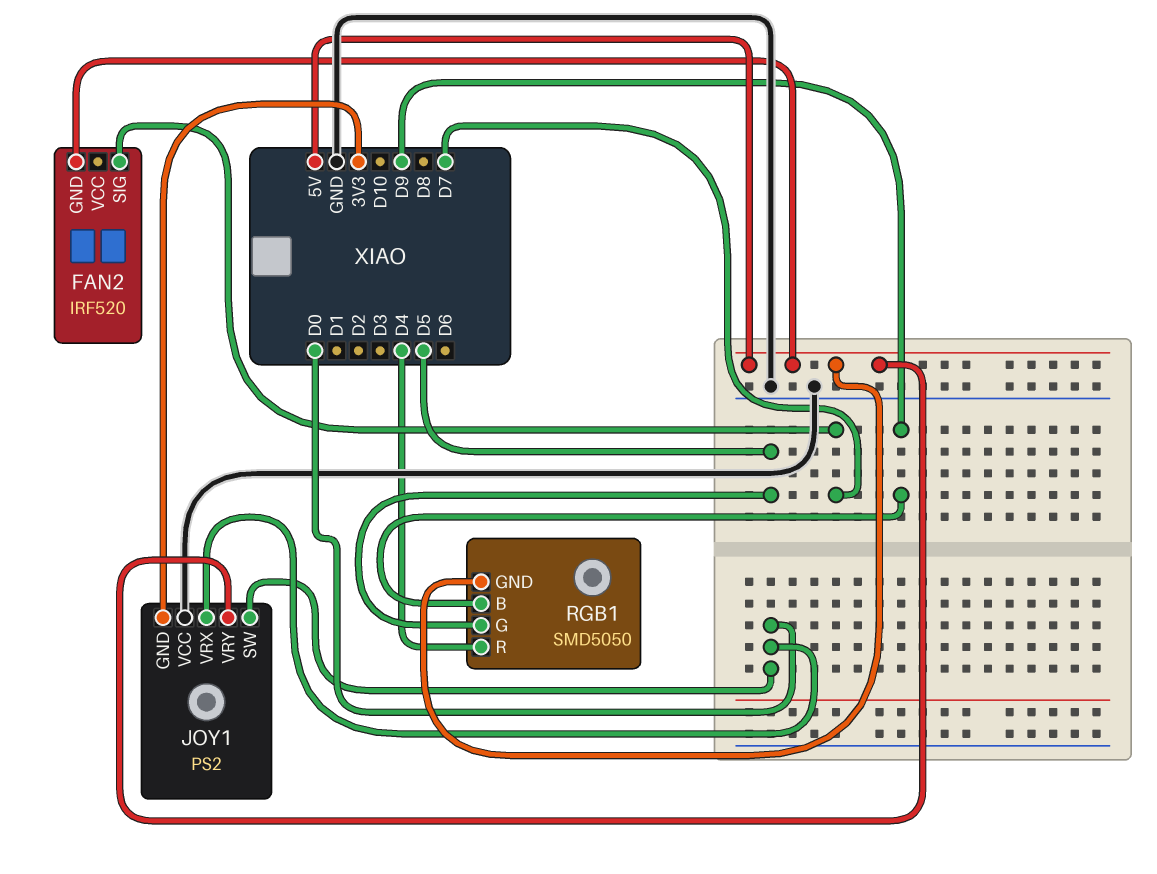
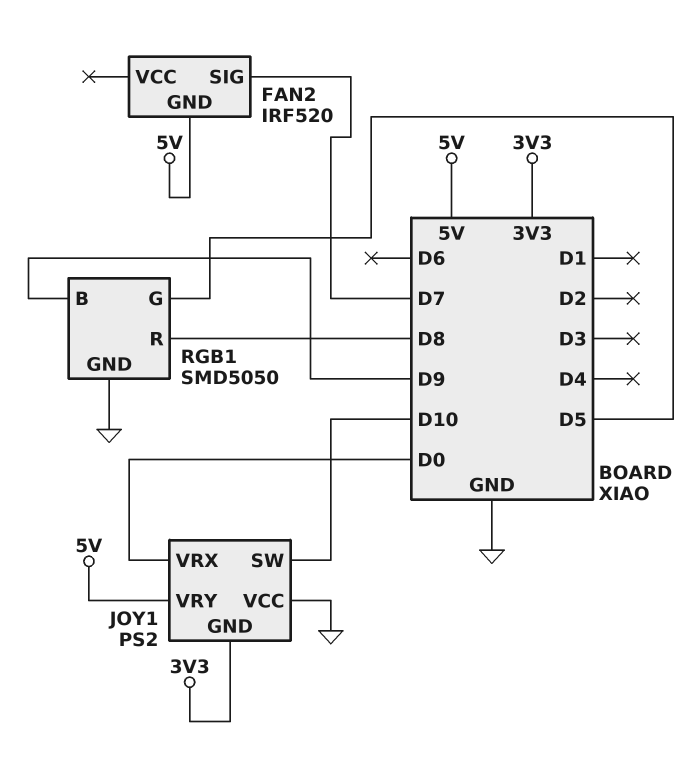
JOY1 pin SW: D0 -> D10
RGB1 pin GND: 5V -> GND
RGB1 pin R: D4 -> D8

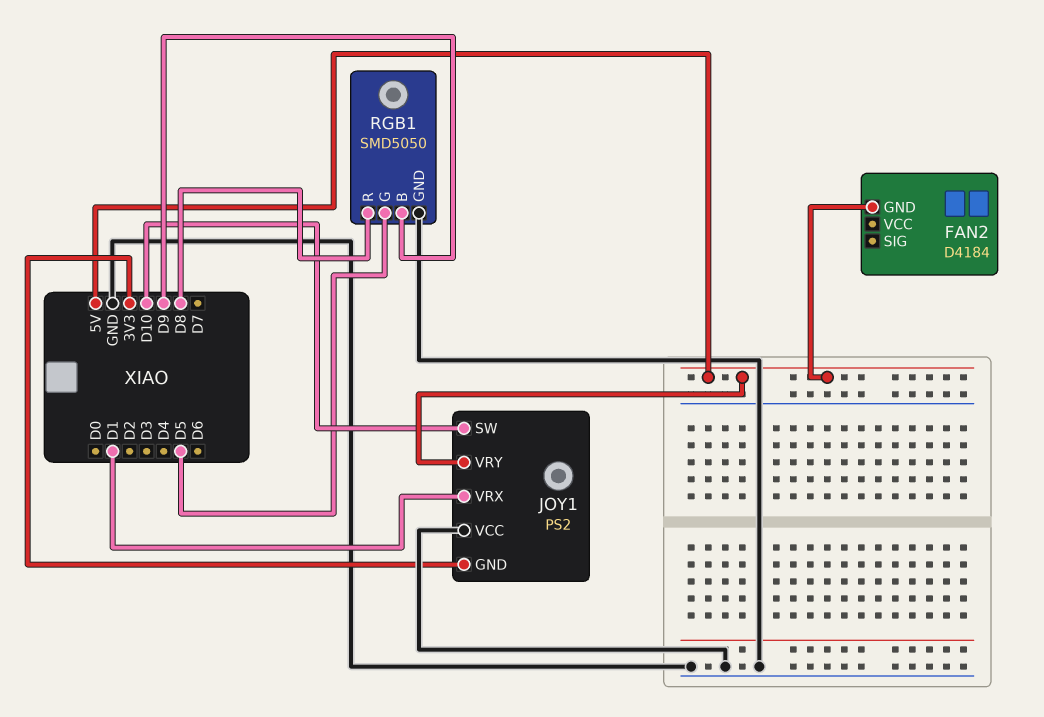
FAN2: IRF520 -> D4184
FAN2 pin SIG: D7 -> none
JOY1 pin VRX: D0 -> D1

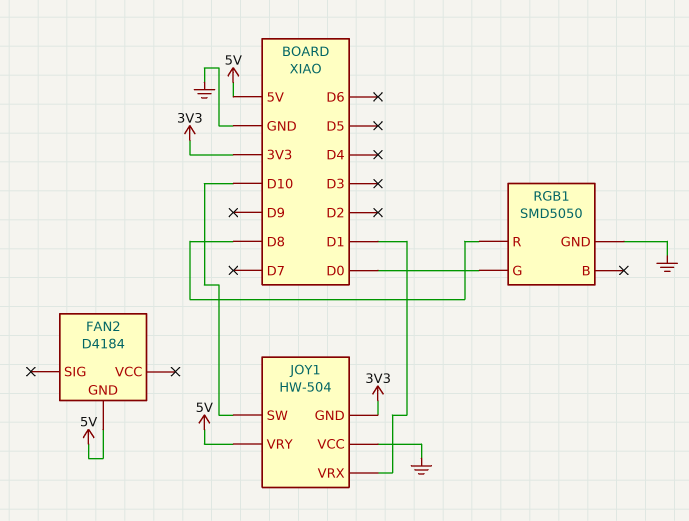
JOY1: PS2 -> HW-504
RGB1 pin B: D9 -> none
RGB1 pin G: D5 -> D0

